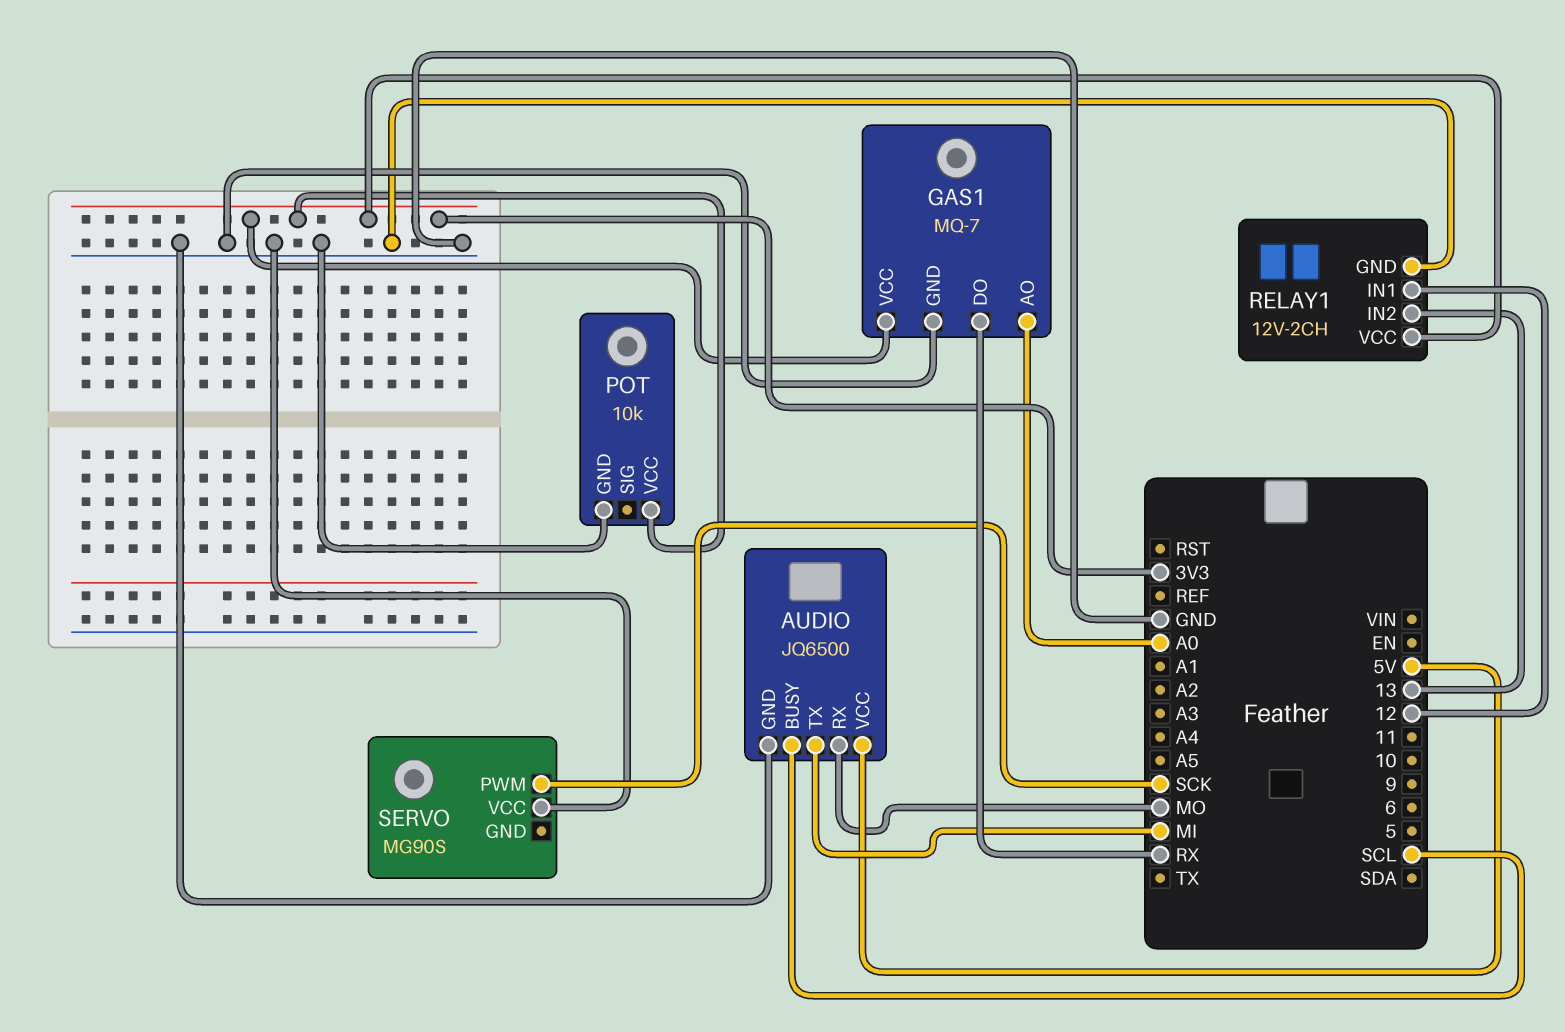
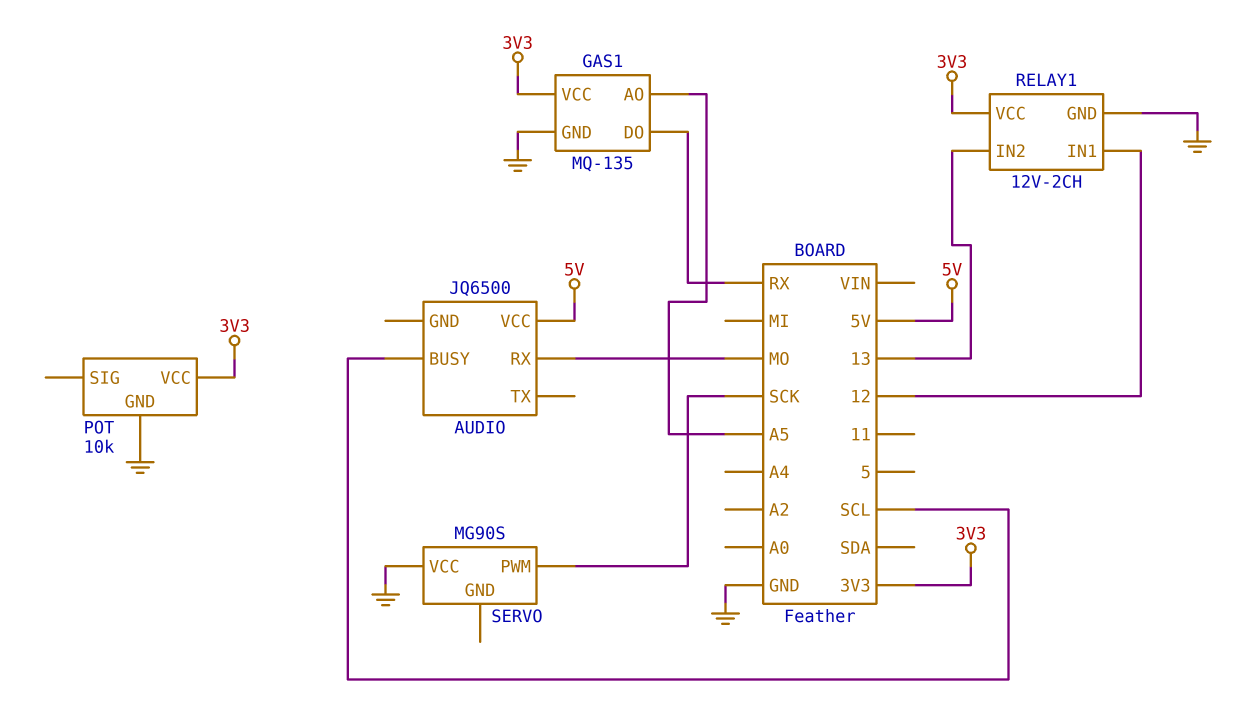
AUDIO pin GND: GND -> none
AUDIO pin TX: MI -> none
GAS1: MQ-7 -> MQ-135
GAS1 pin AO: A0 -> A5

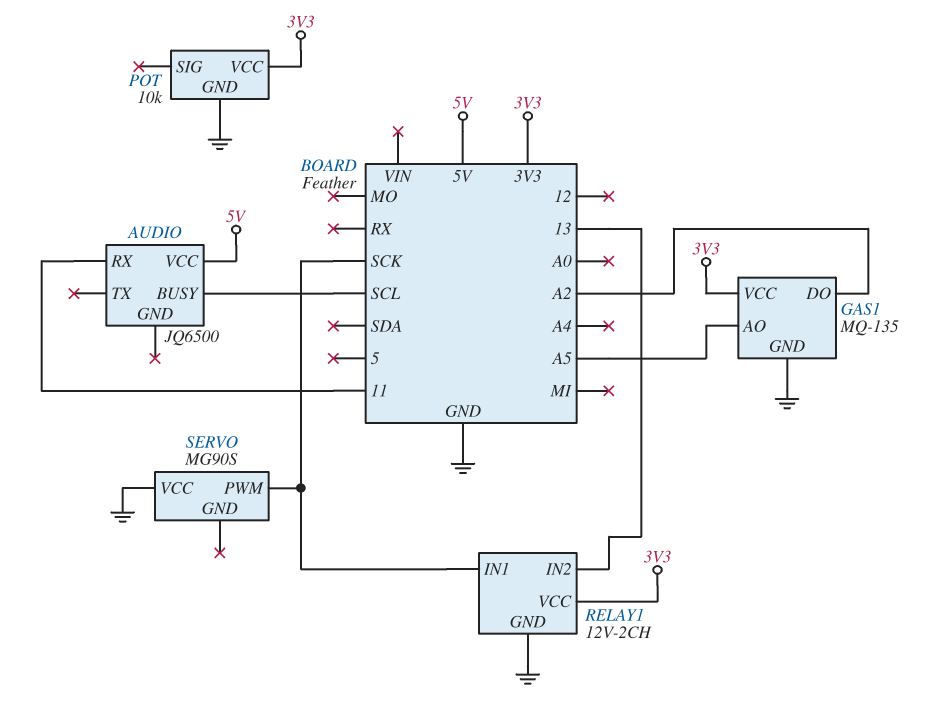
AUDIO pin RX: MO -> 11
GAS1 pin DO: RX -> A2
RELAY1 pin IN1: 12 -> SCK

